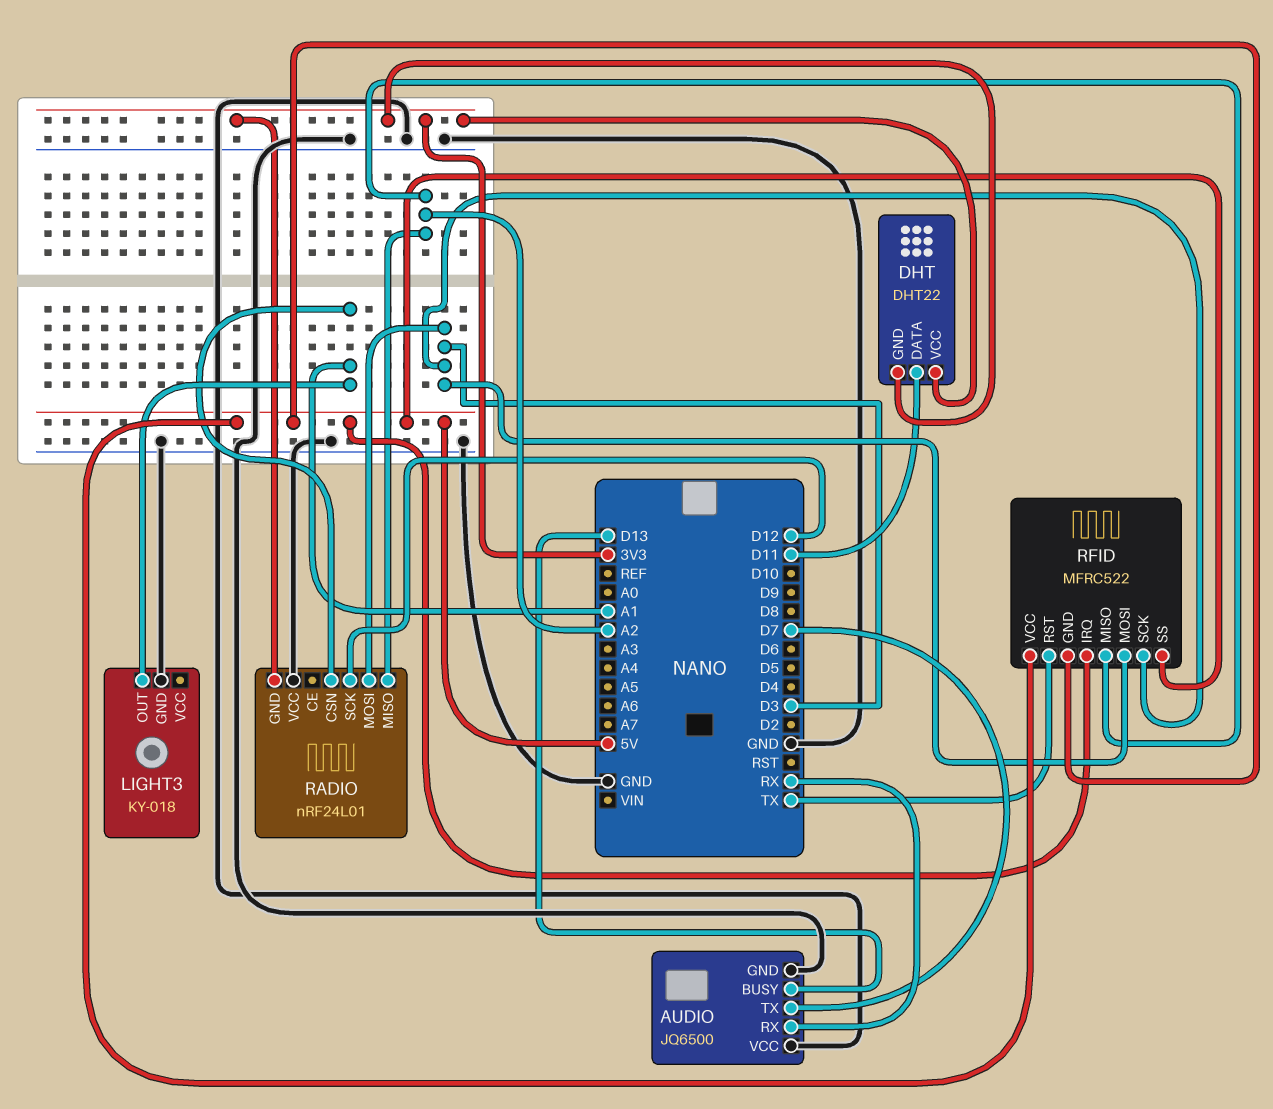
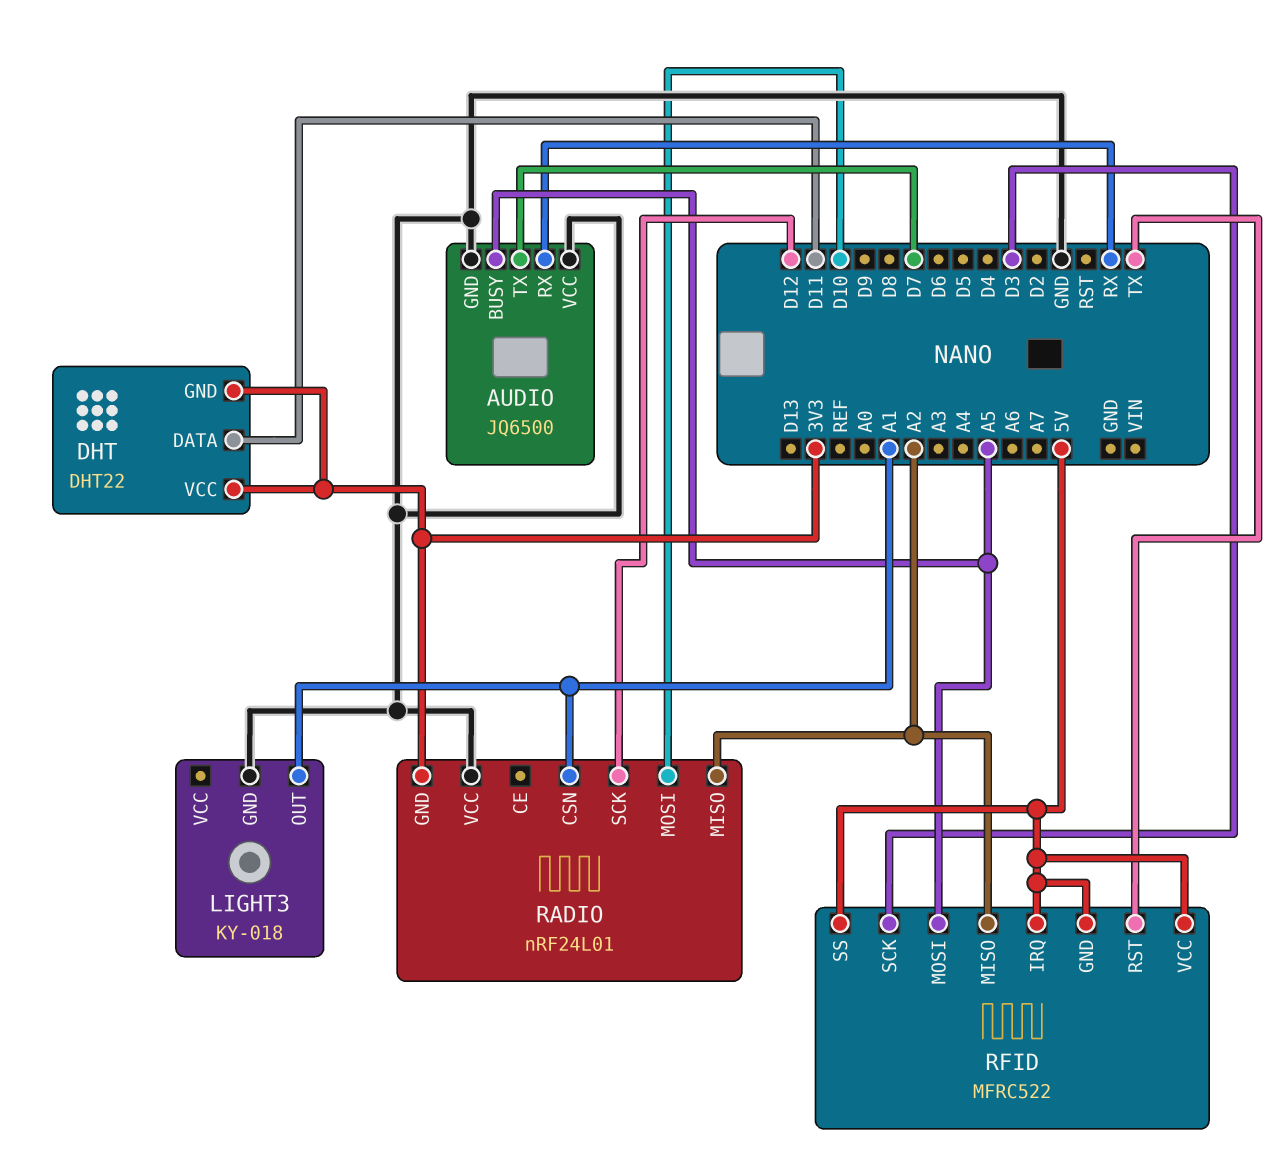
AUDIO pin BUSY: D13 -> A5
RADIO pin MOSI: D3 -> D10
RFID pin MOSI: D3 -> A5

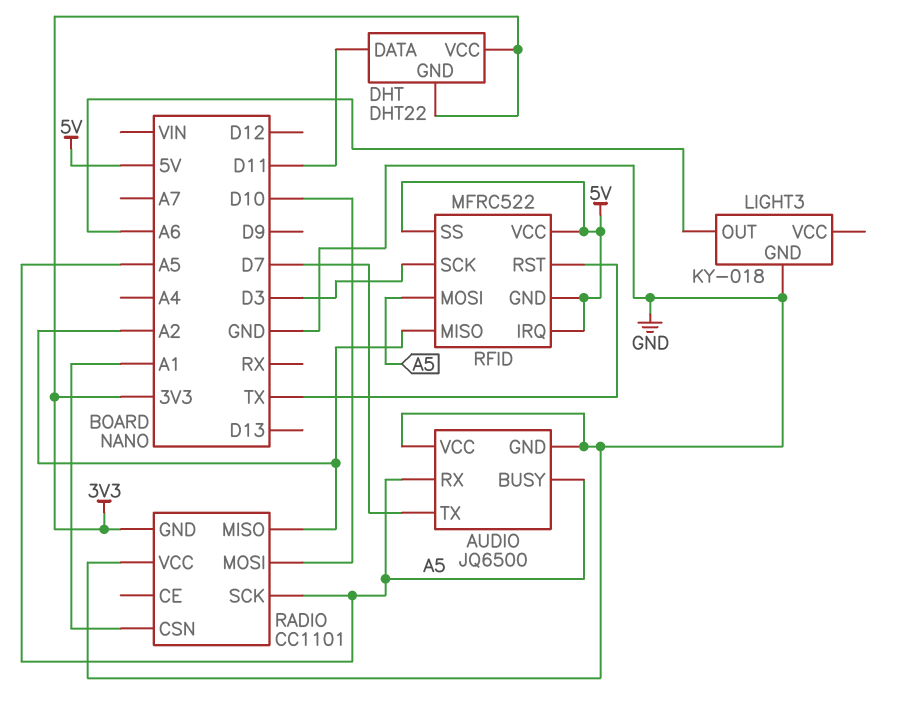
AUDIO pin RX: RX -> A5
LIGHT3 pin OUT: A1 -> A6
RADIO: nRF24L01 -> CC1101
RADIO pin SCK: D12 -> A5

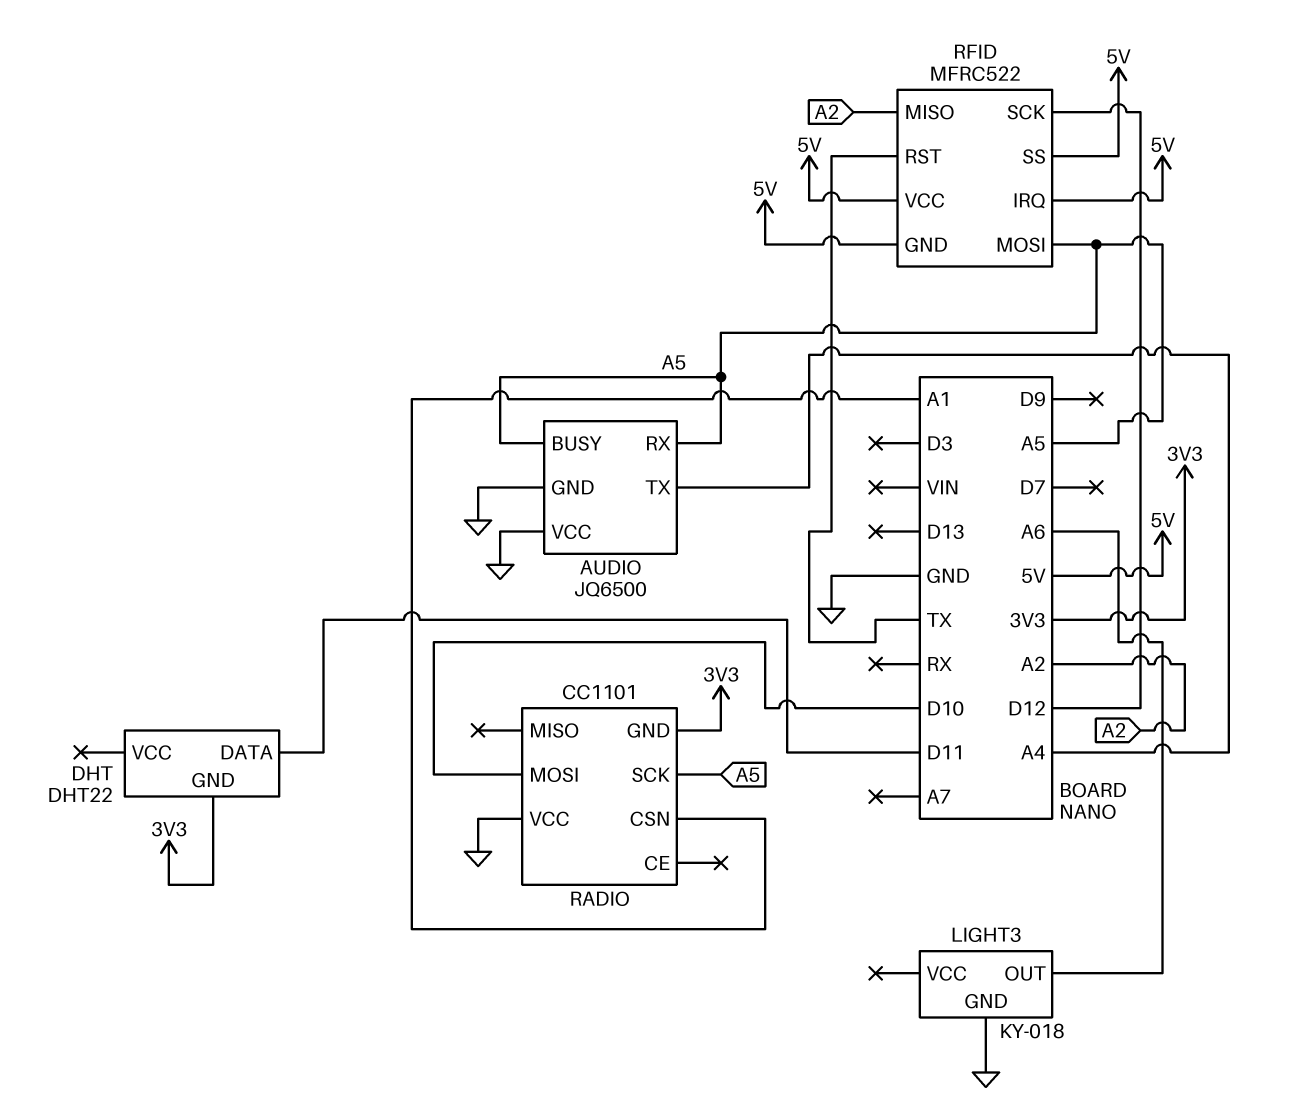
AUDIO pin TX: D7 -> A4
DHT pin VCC: 3V3 -> none
RADIO pin MISO: A2 -> none
RFID pin SCK: D3 -> D12

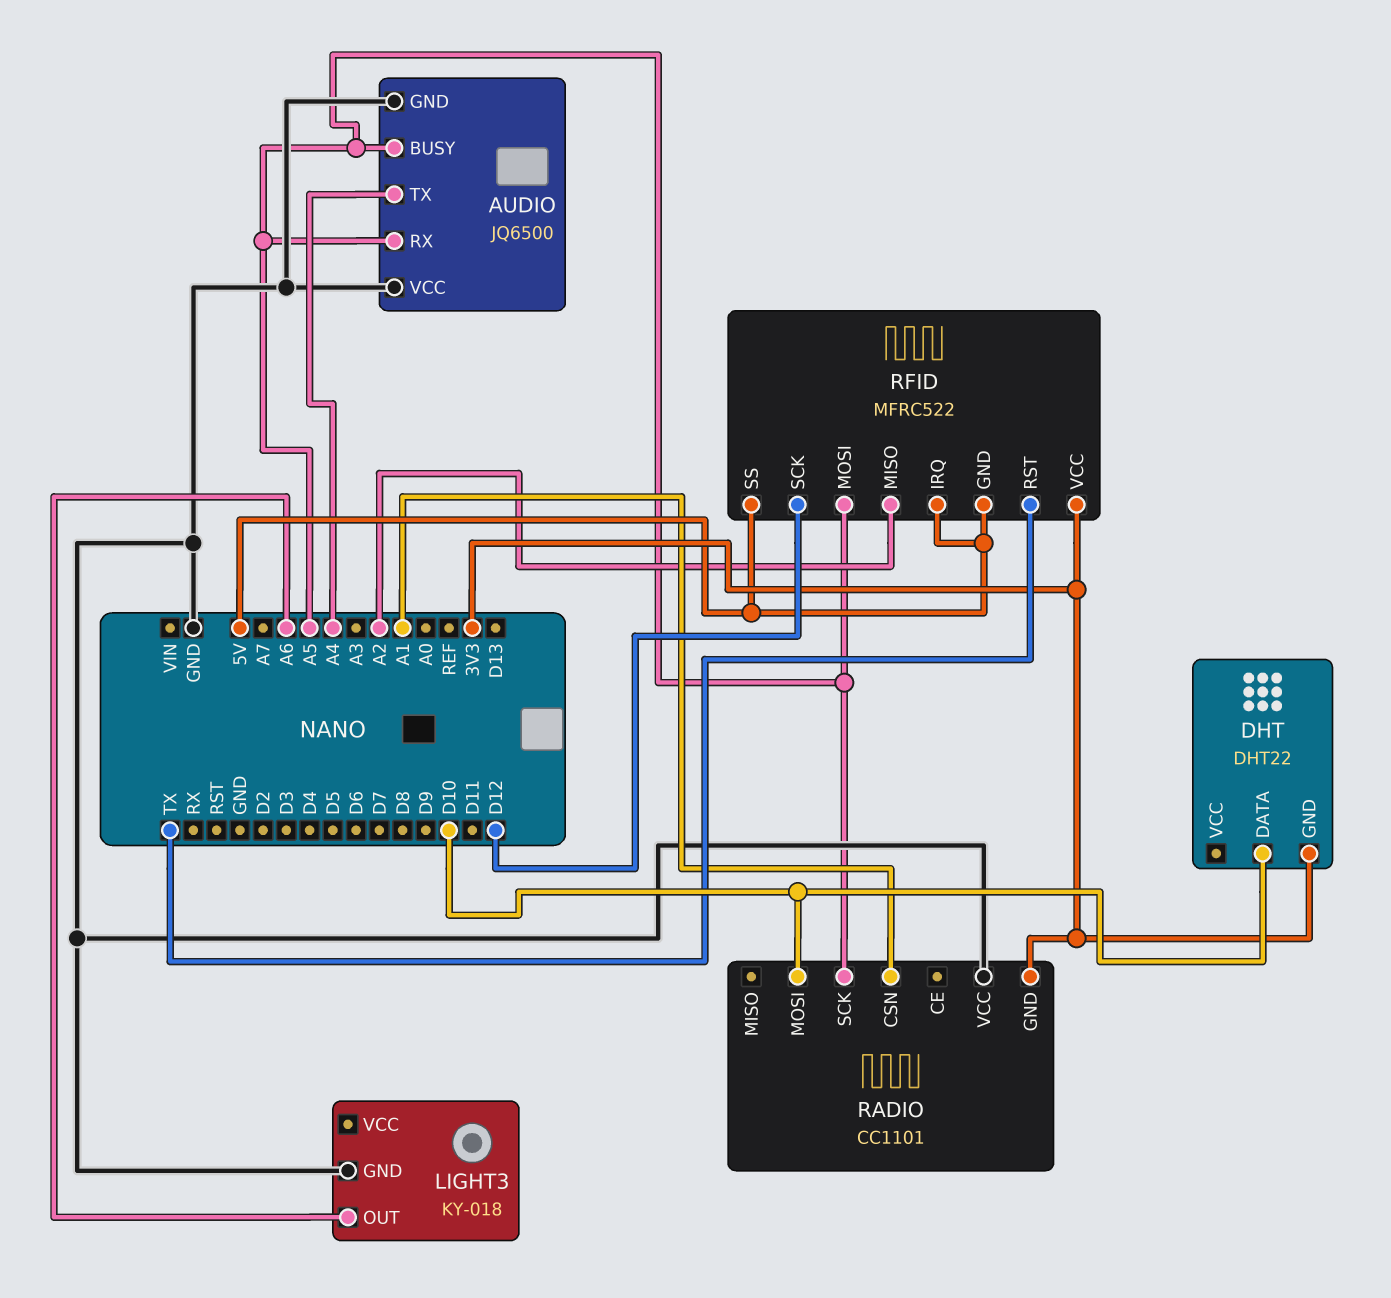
DHT pin DATA: D11 -> D10
RFID pin VCC: 5V -> 3V3

